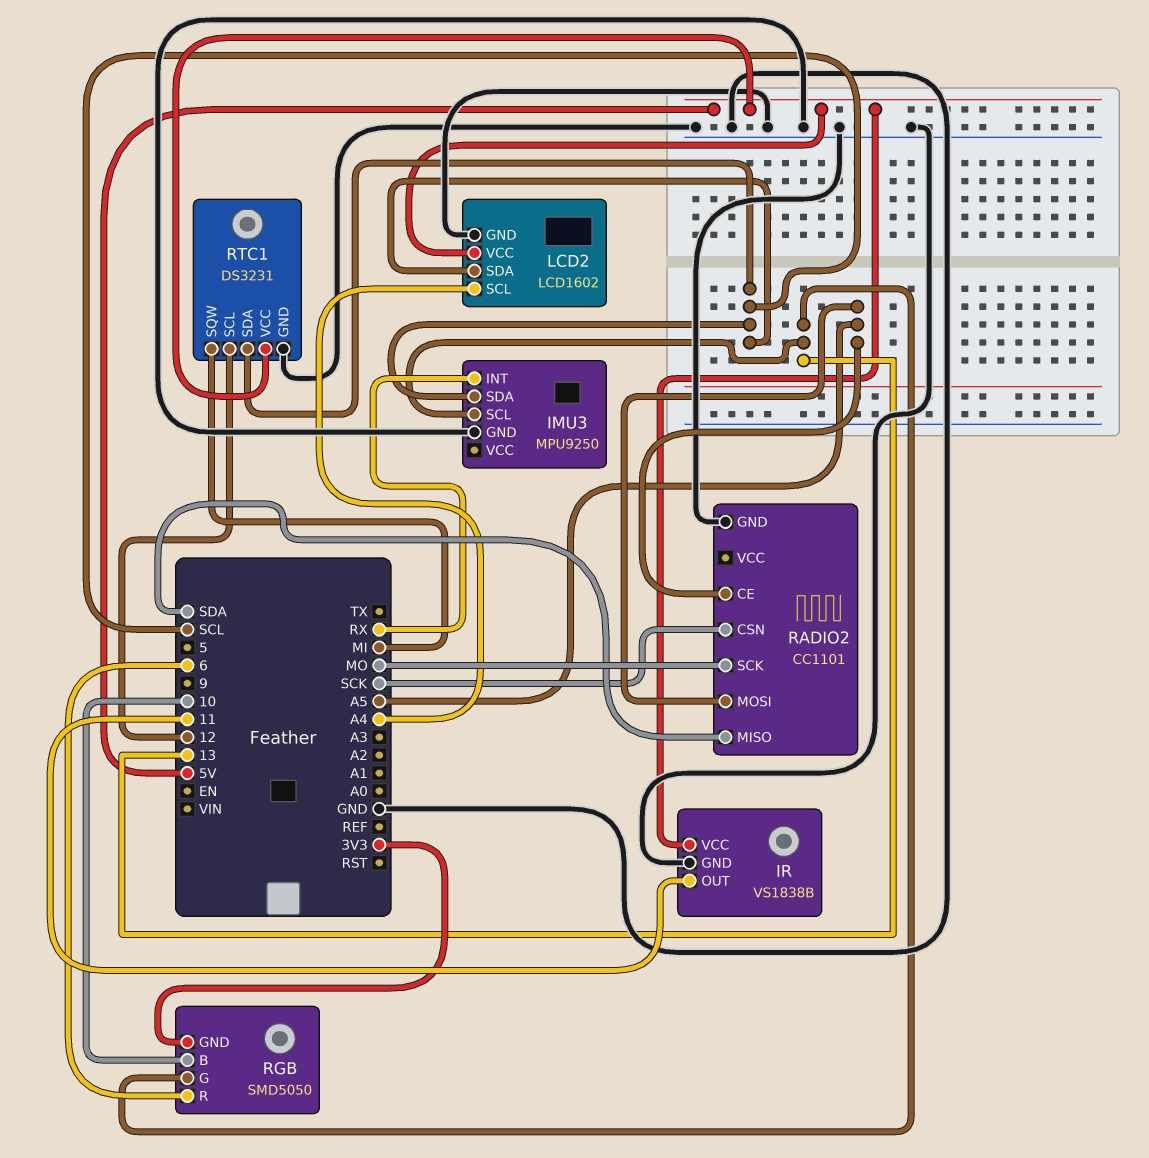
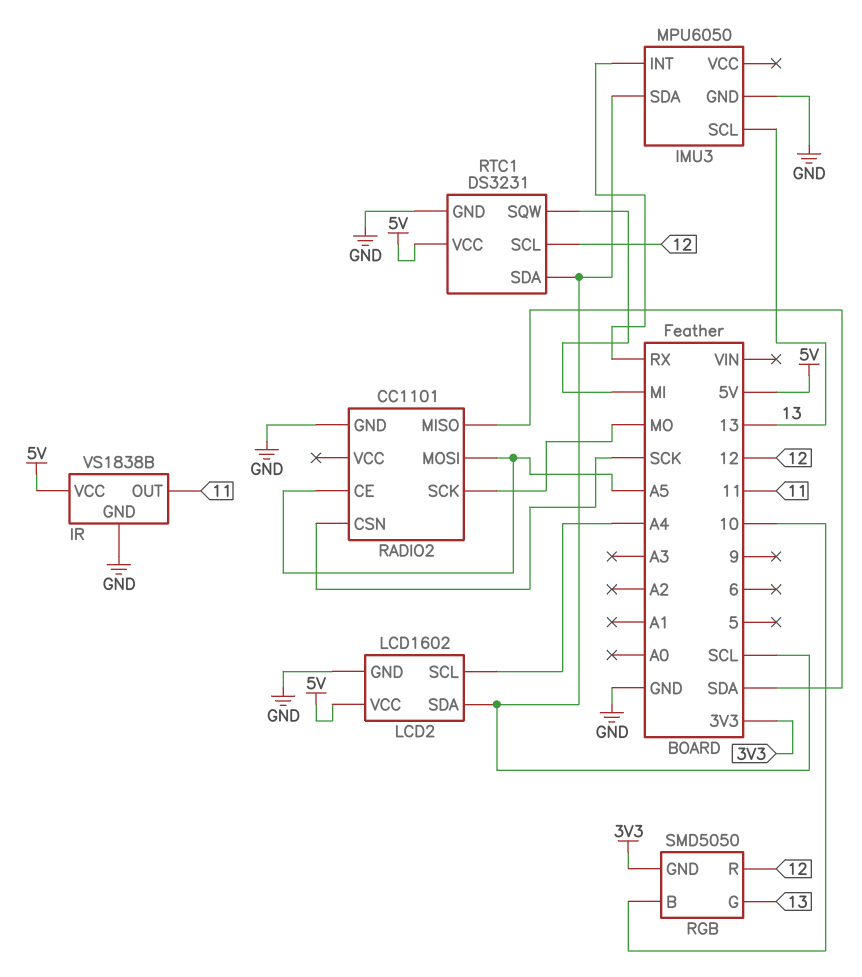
IMU3: MPU9250 -> MPU6050
RGB pin R: 6 -> 12

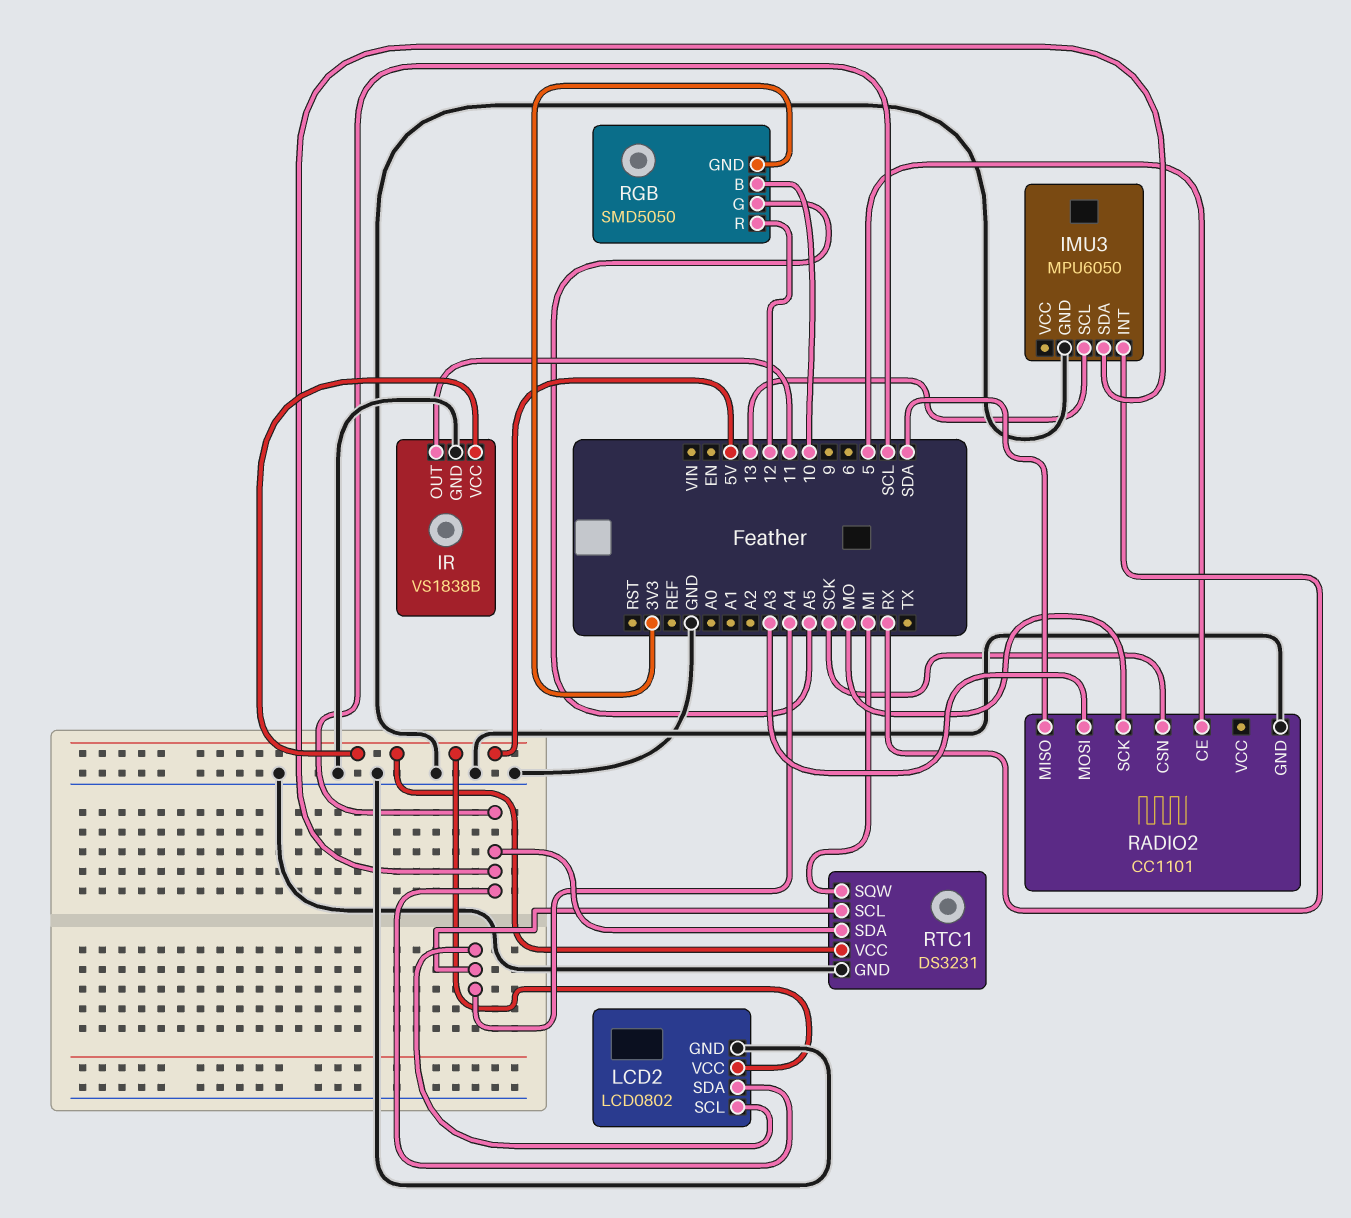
LCD2: LCD1602 -> LCD0802
RADIO2 pin CE: A5 -> 5
RADIO2 pin MOSI: A5 -> A3
RGB pin G: 13 -> A5
RTC1 pin SCL: 12 -> A4

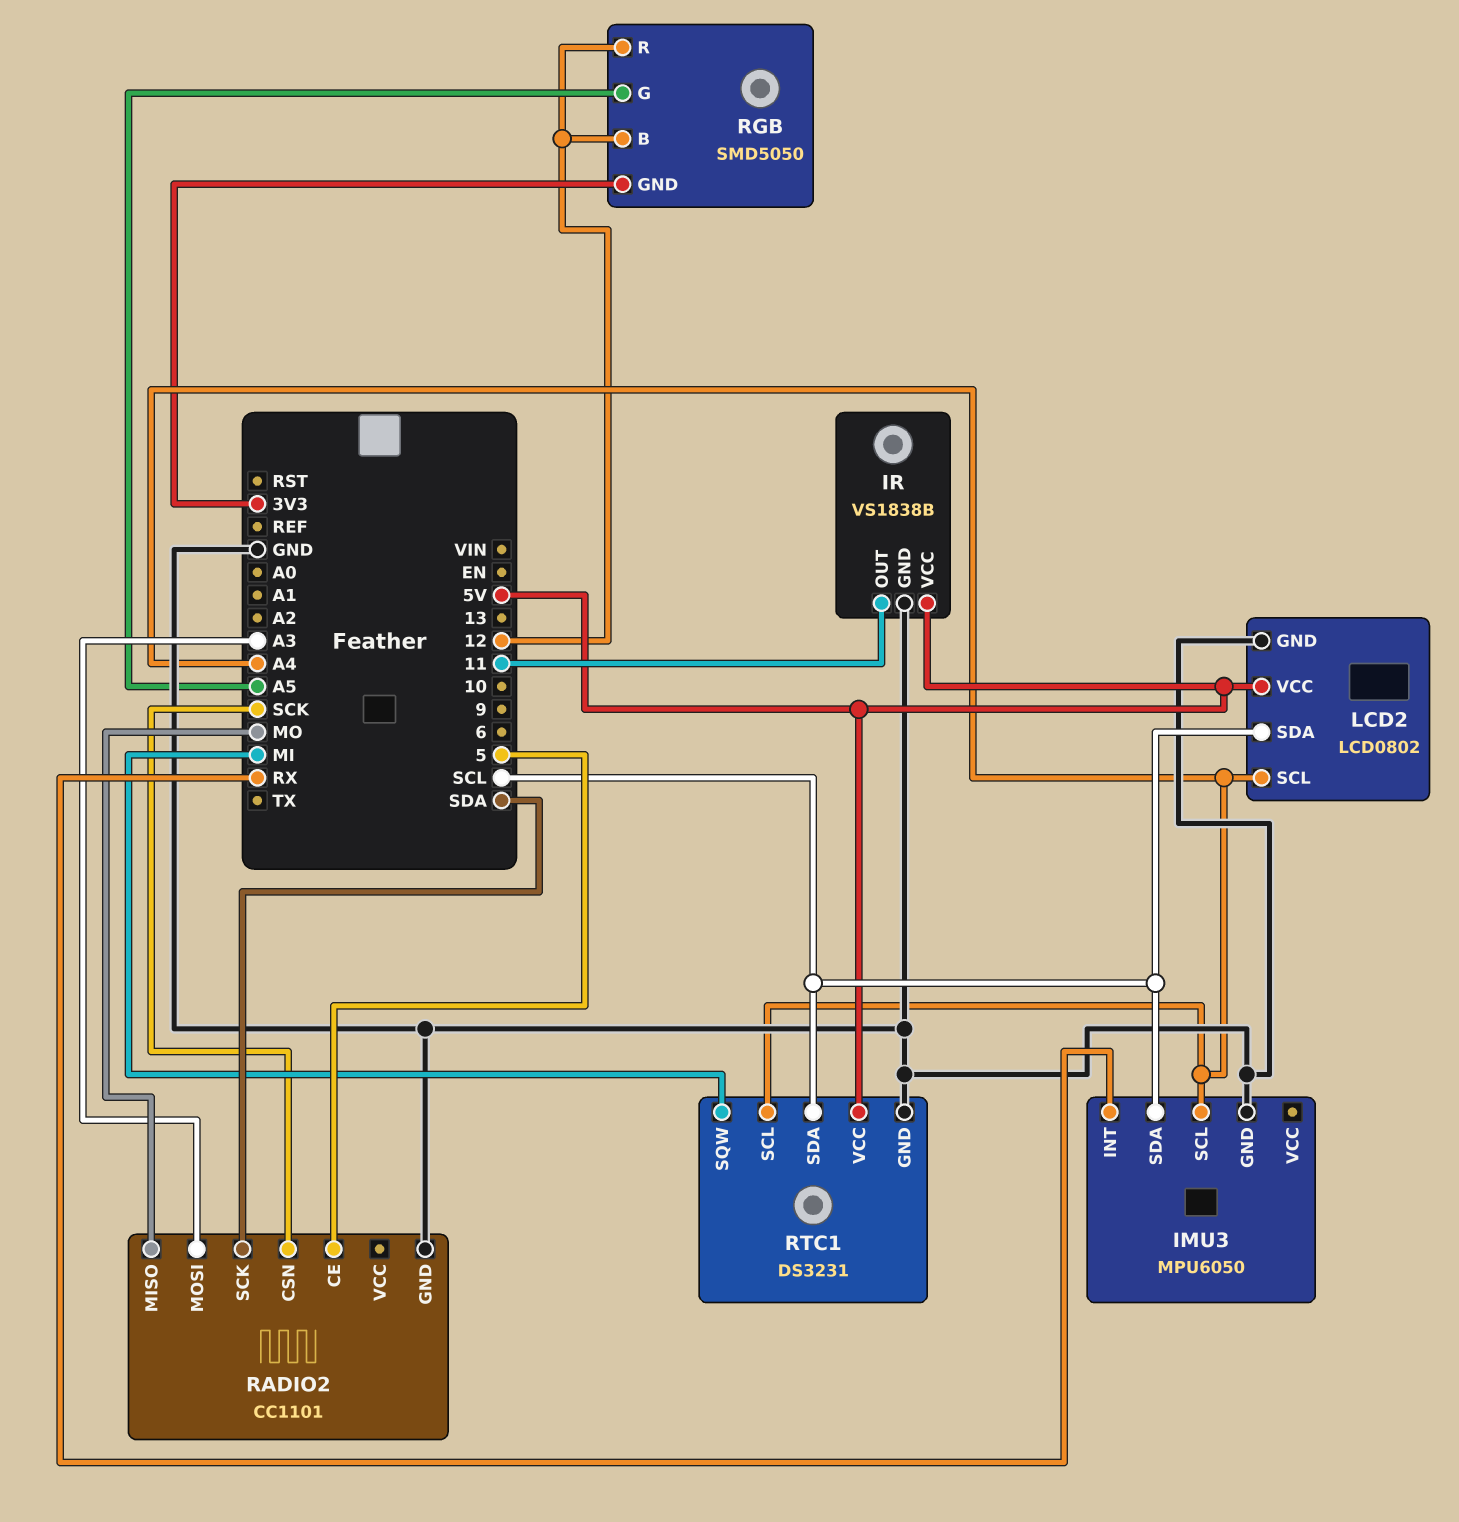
IMU3 pin SCL: 13 -> A4
RADIO2 pin MISO: SDA -> MO
RADIO2 pin SCK: MO -> SDA
RGB pin B: 10 -> 12

